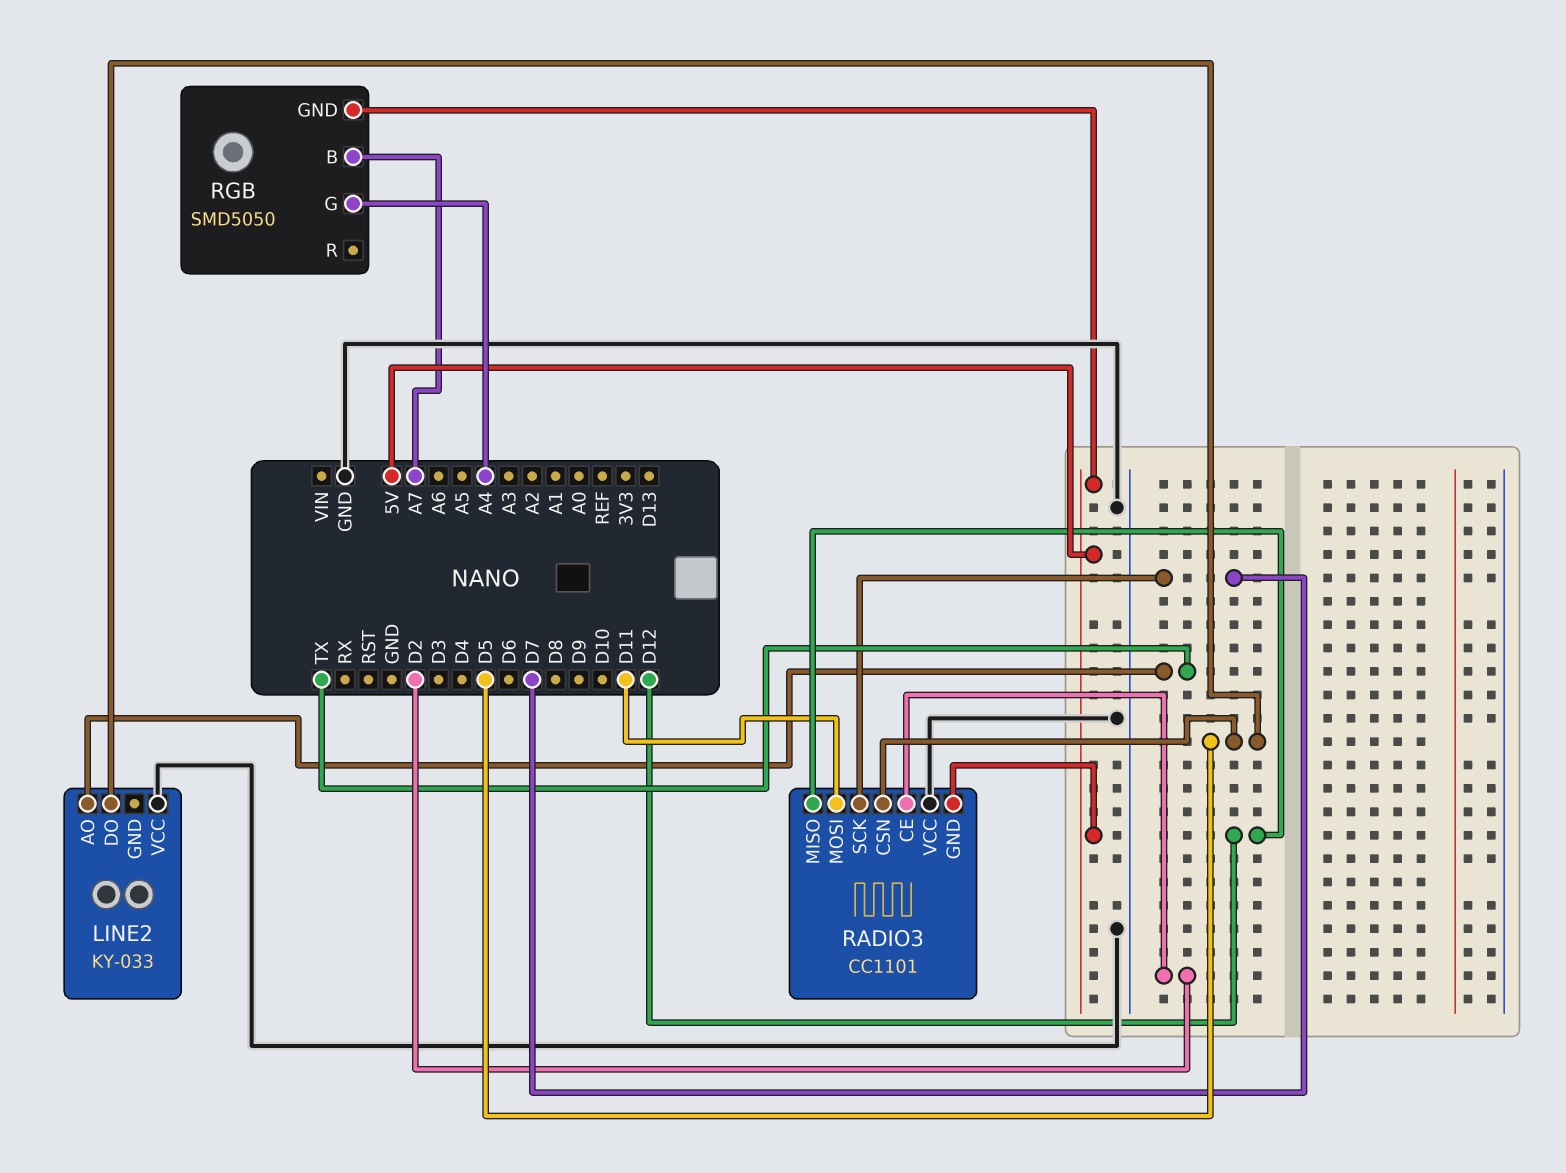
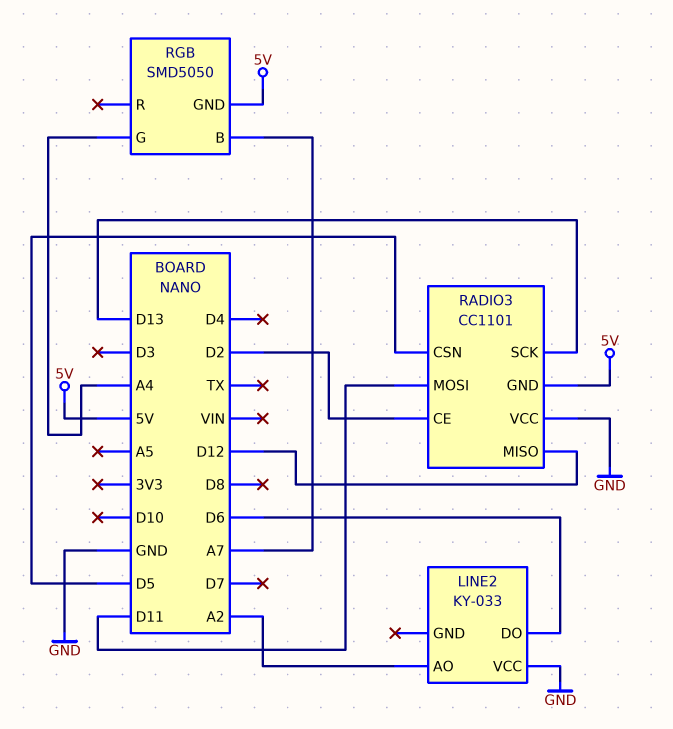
LINE2 pin AO: TX -> A2
LINE2 pin DO: D5 -> D6
RADIO3 pin SCK: D7 -> D13

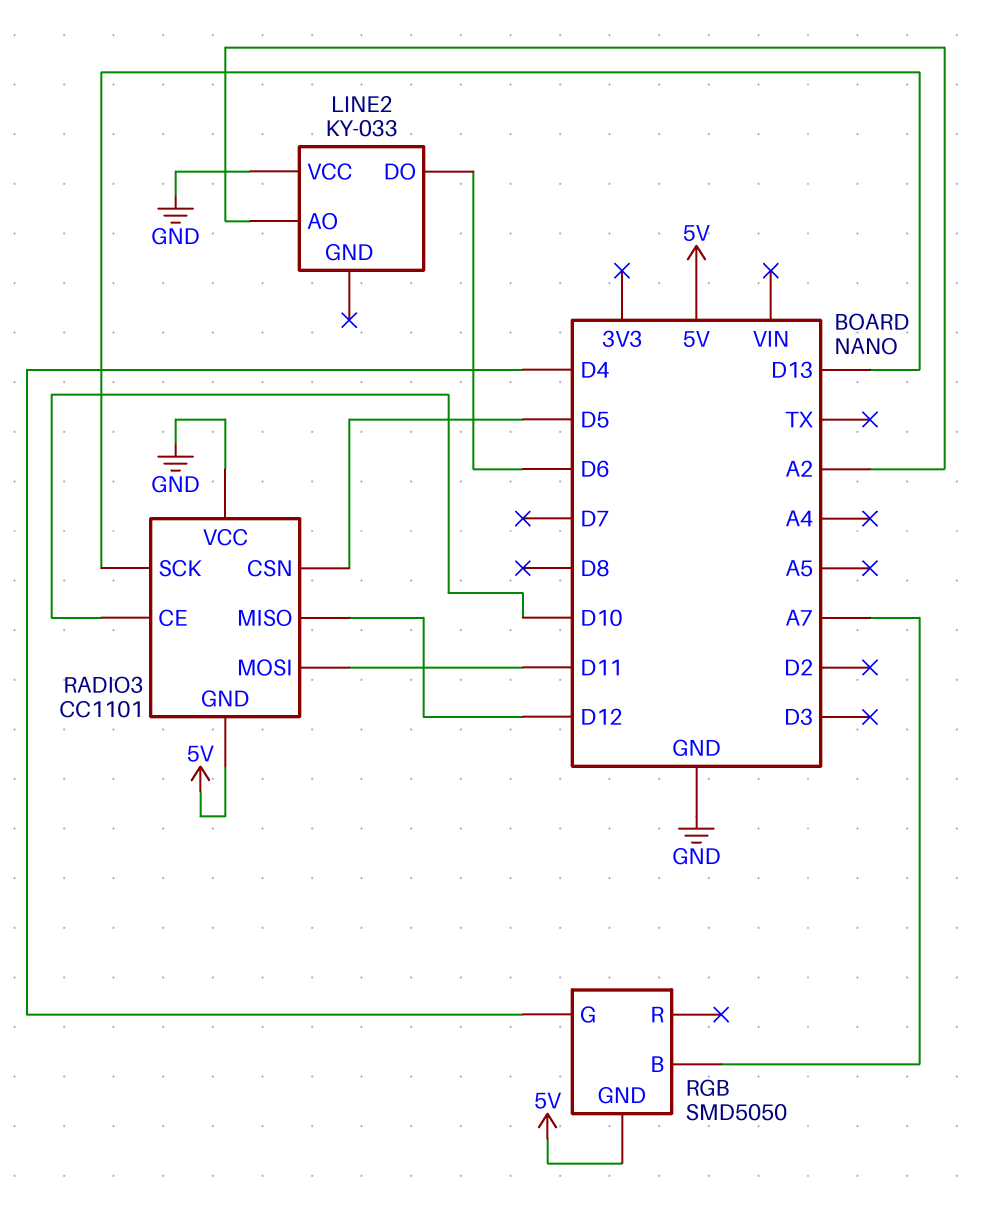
RADIO3 pin CE: D2 -> D10
RGB pin G: A4 -> D4

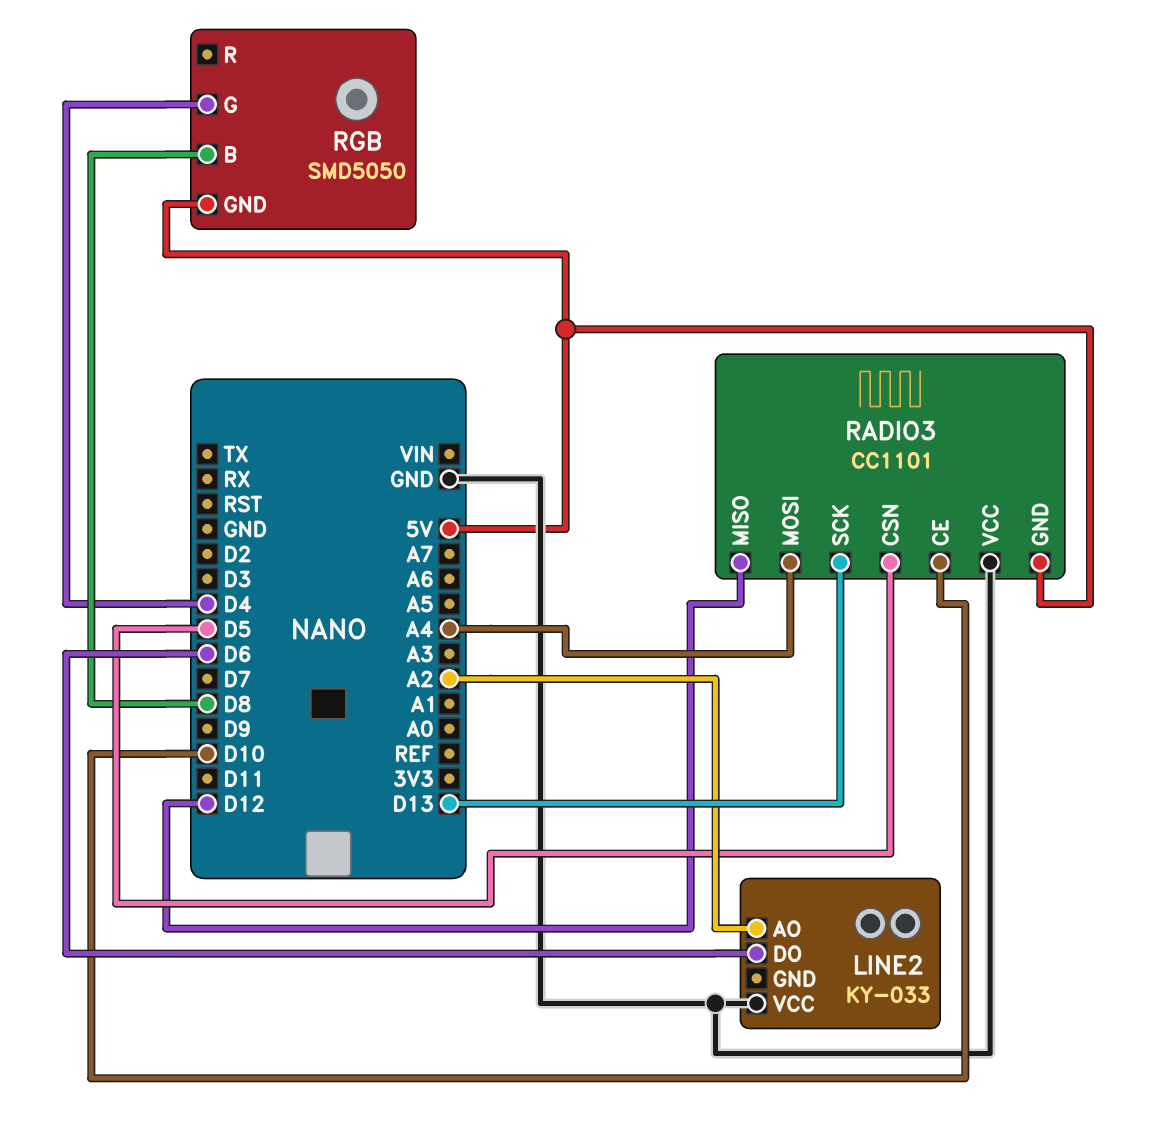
RADIO3 pin MOSI: D11 -> A4
RGB pin B: A7 -> D8

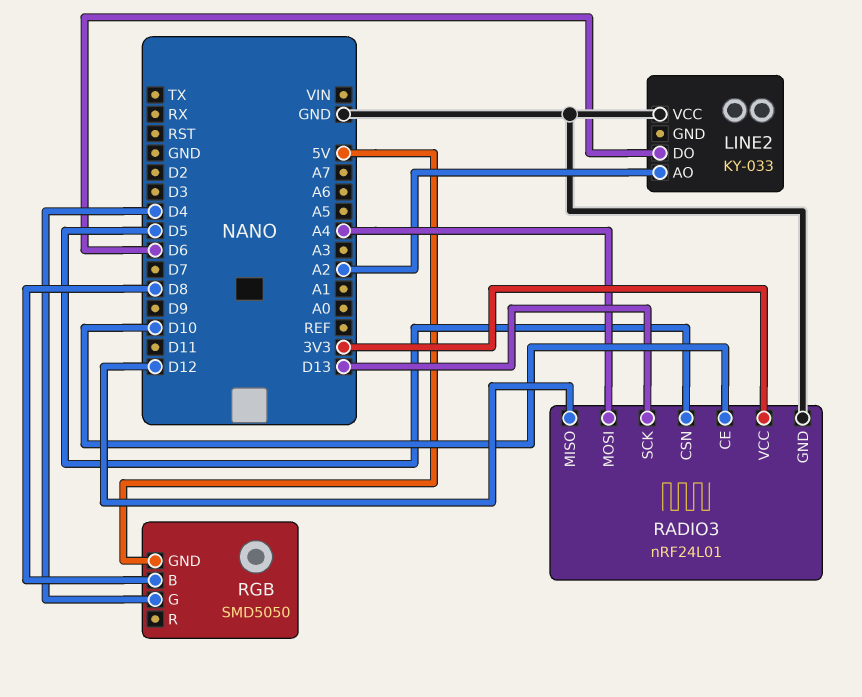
RADIO3: CC1101 -> nRF24L01
RADIO3 pin GND: 5V -> GND
RADIO3 pin VCC: GND -> 3V3

